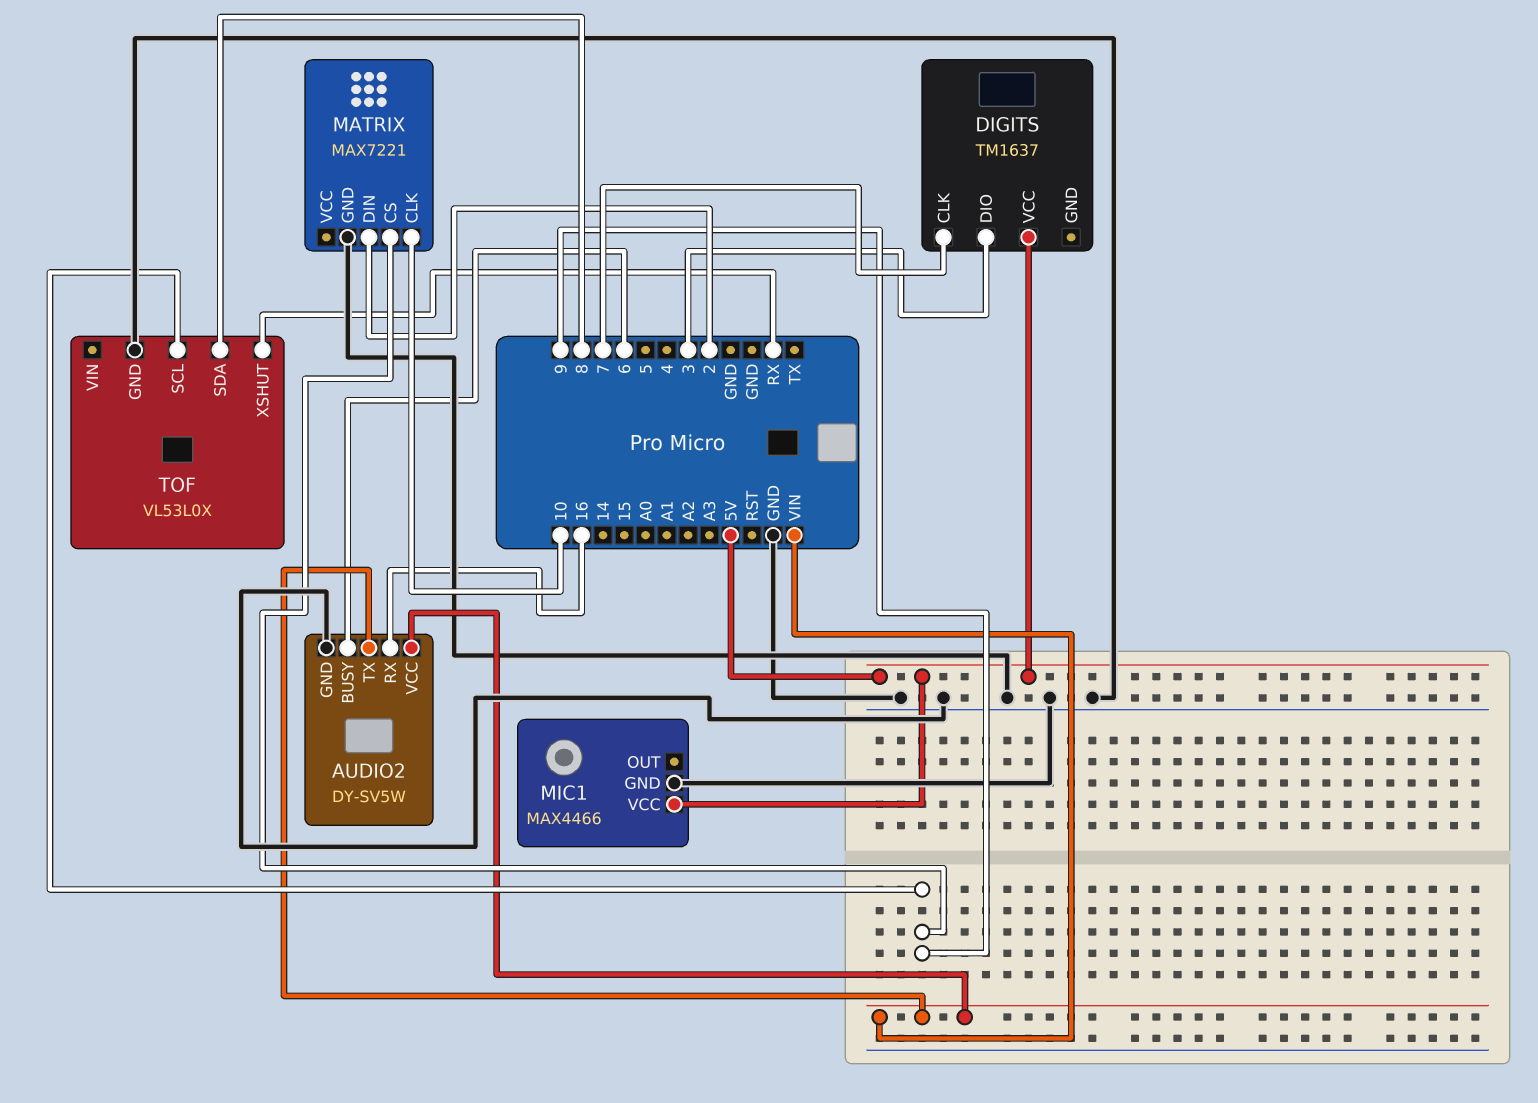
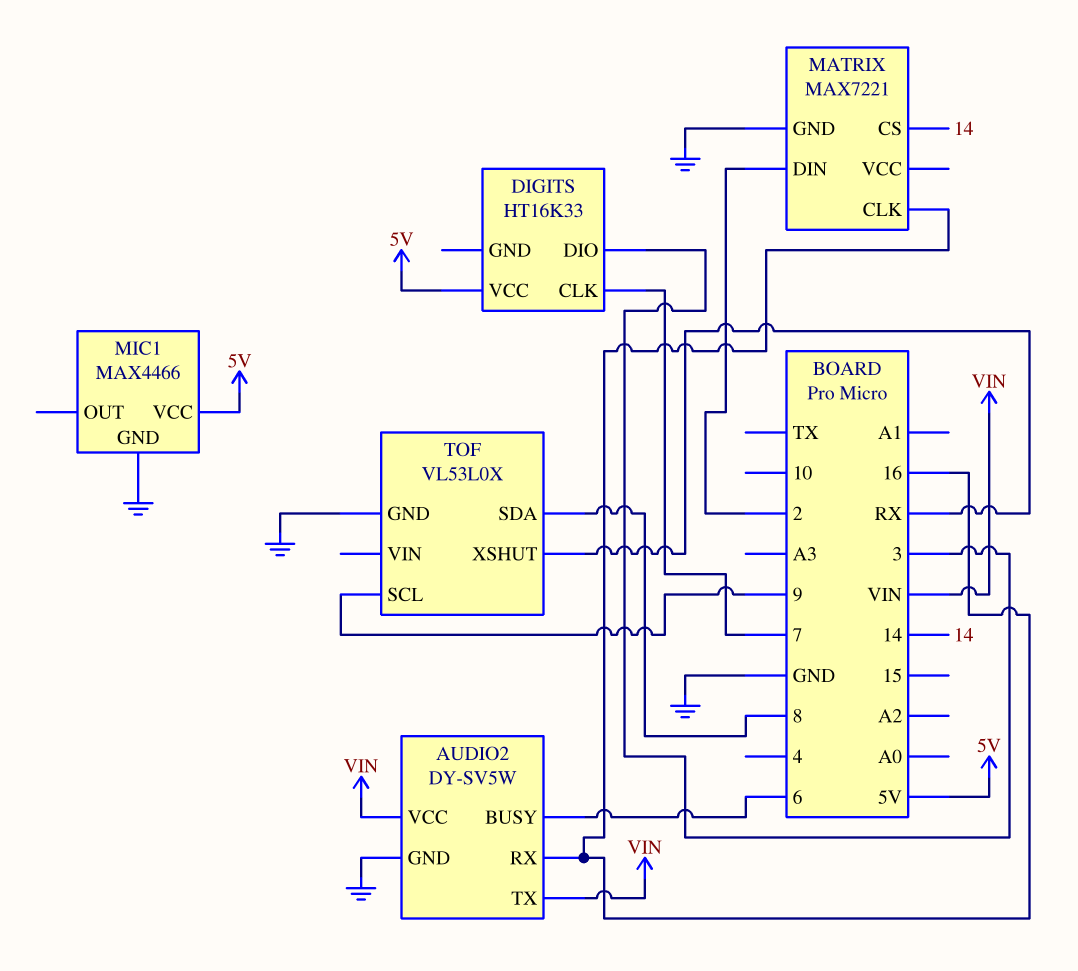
DIGITS: TM1637 -> HT16K33
MATRIX pin CLK: 10 -> 16
MATRIX pin CS: 9 -> 14

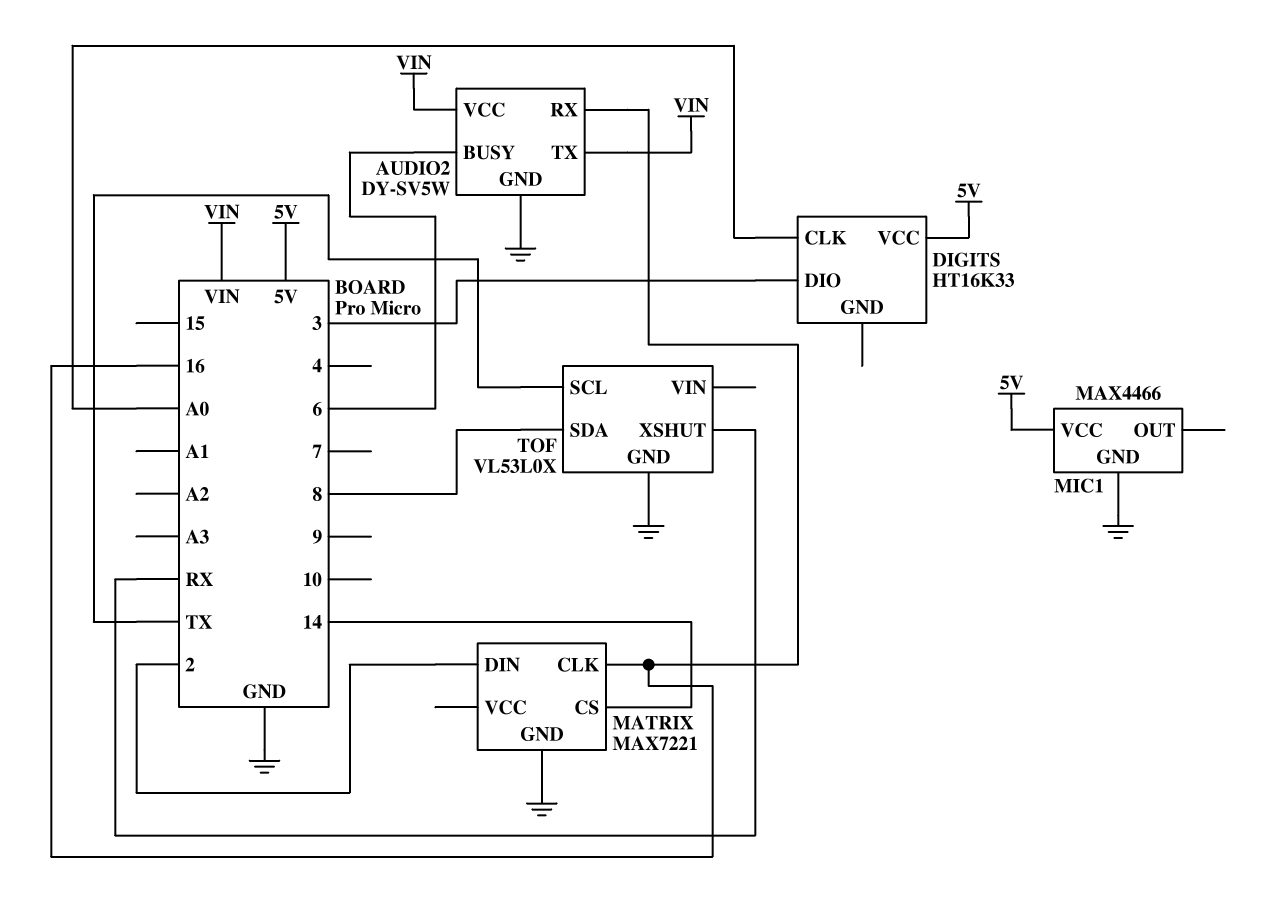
DIGITS pin CLK: 7 -> A0
TOF pin SCL: 9 -> TX

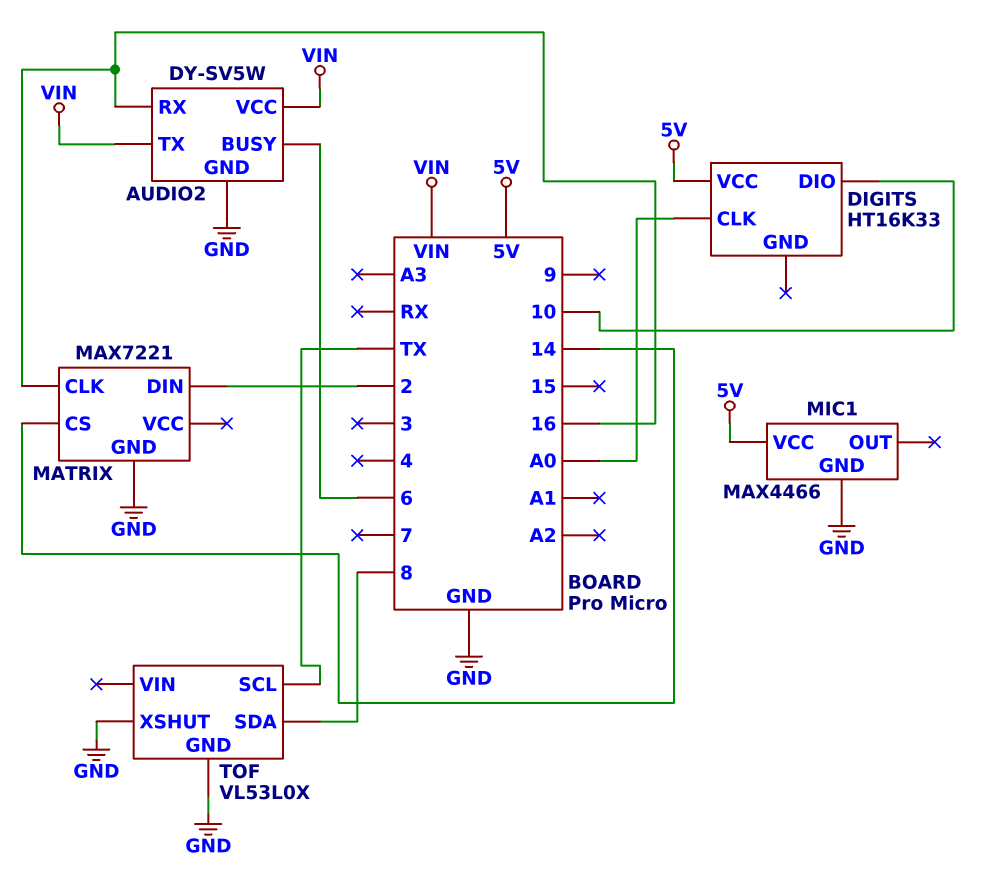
DIGITS pin DIO: 3 -> 10
TOF pin XSHUT: RX -> GND

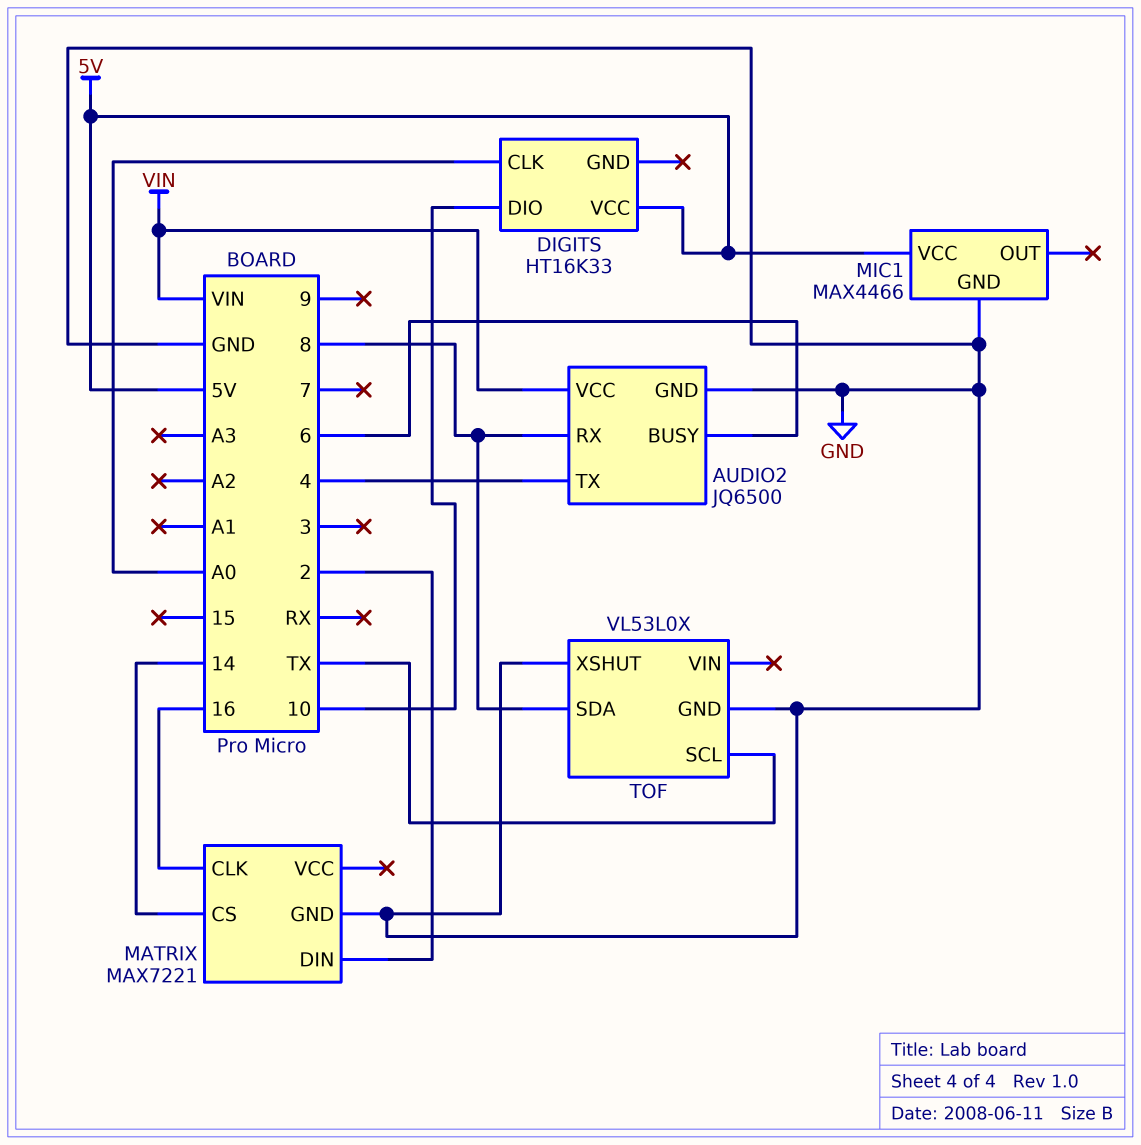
AUDIO2: DY-SV5W -> JQ6500
AUDIO2 pin RX: 16 -> 8
AUDIO2 pin TX: VIN -> 4

